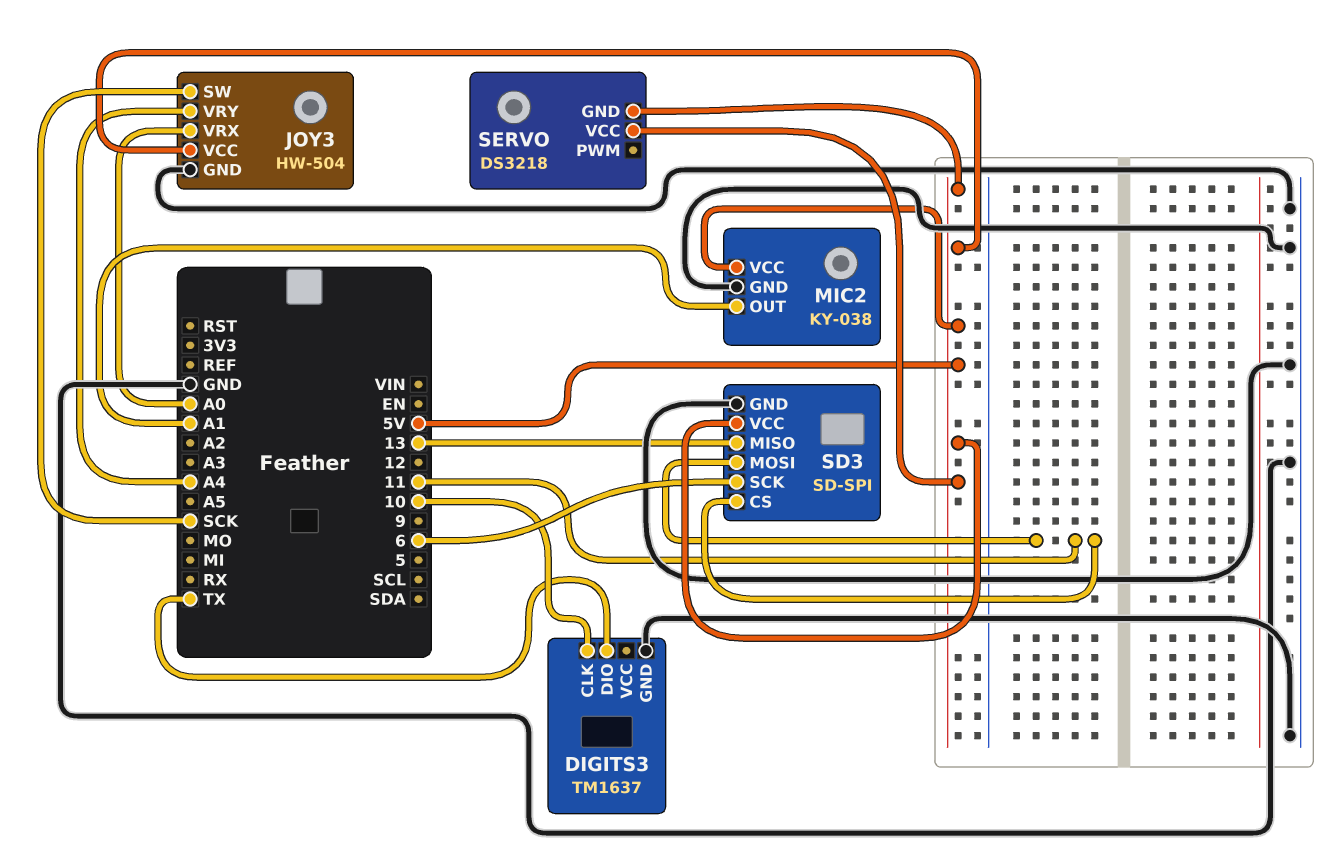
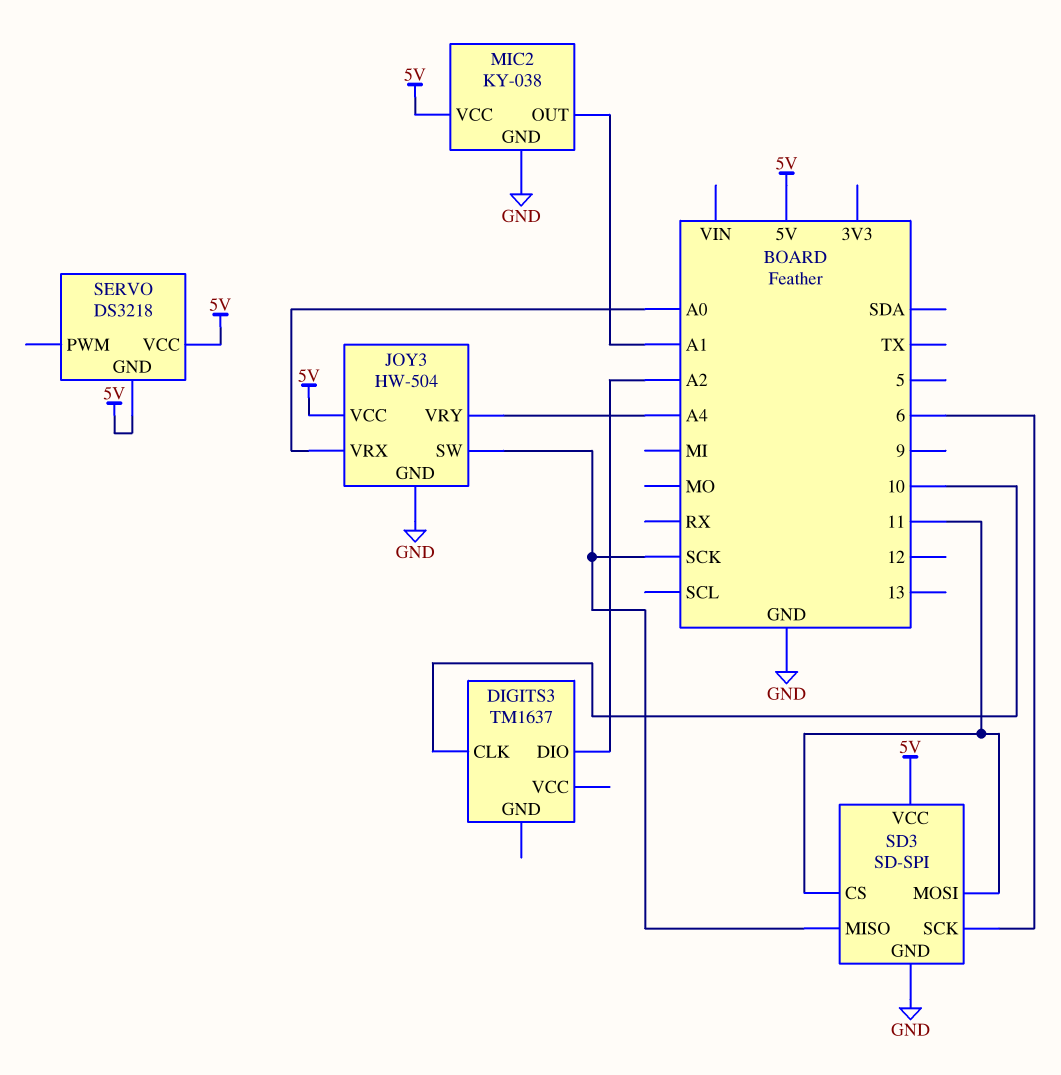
DIGITS3 pin DIO: TX -> A2
DIGITS3 pin GND: GND -> none
SD3 pin MISO: 13 -> SCK

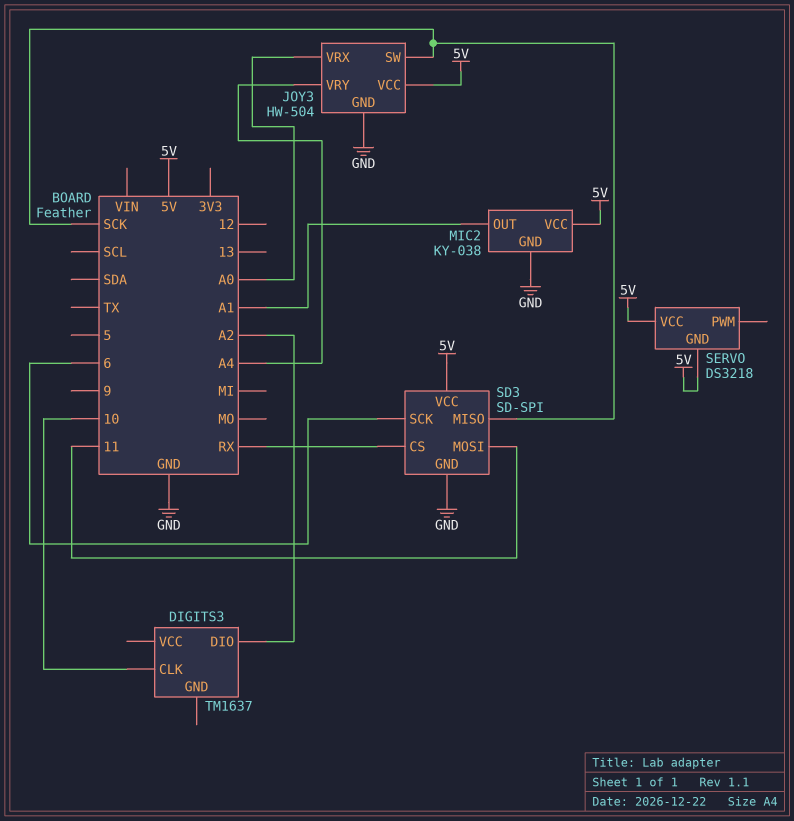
SD3 pin CS: 11 -> RX

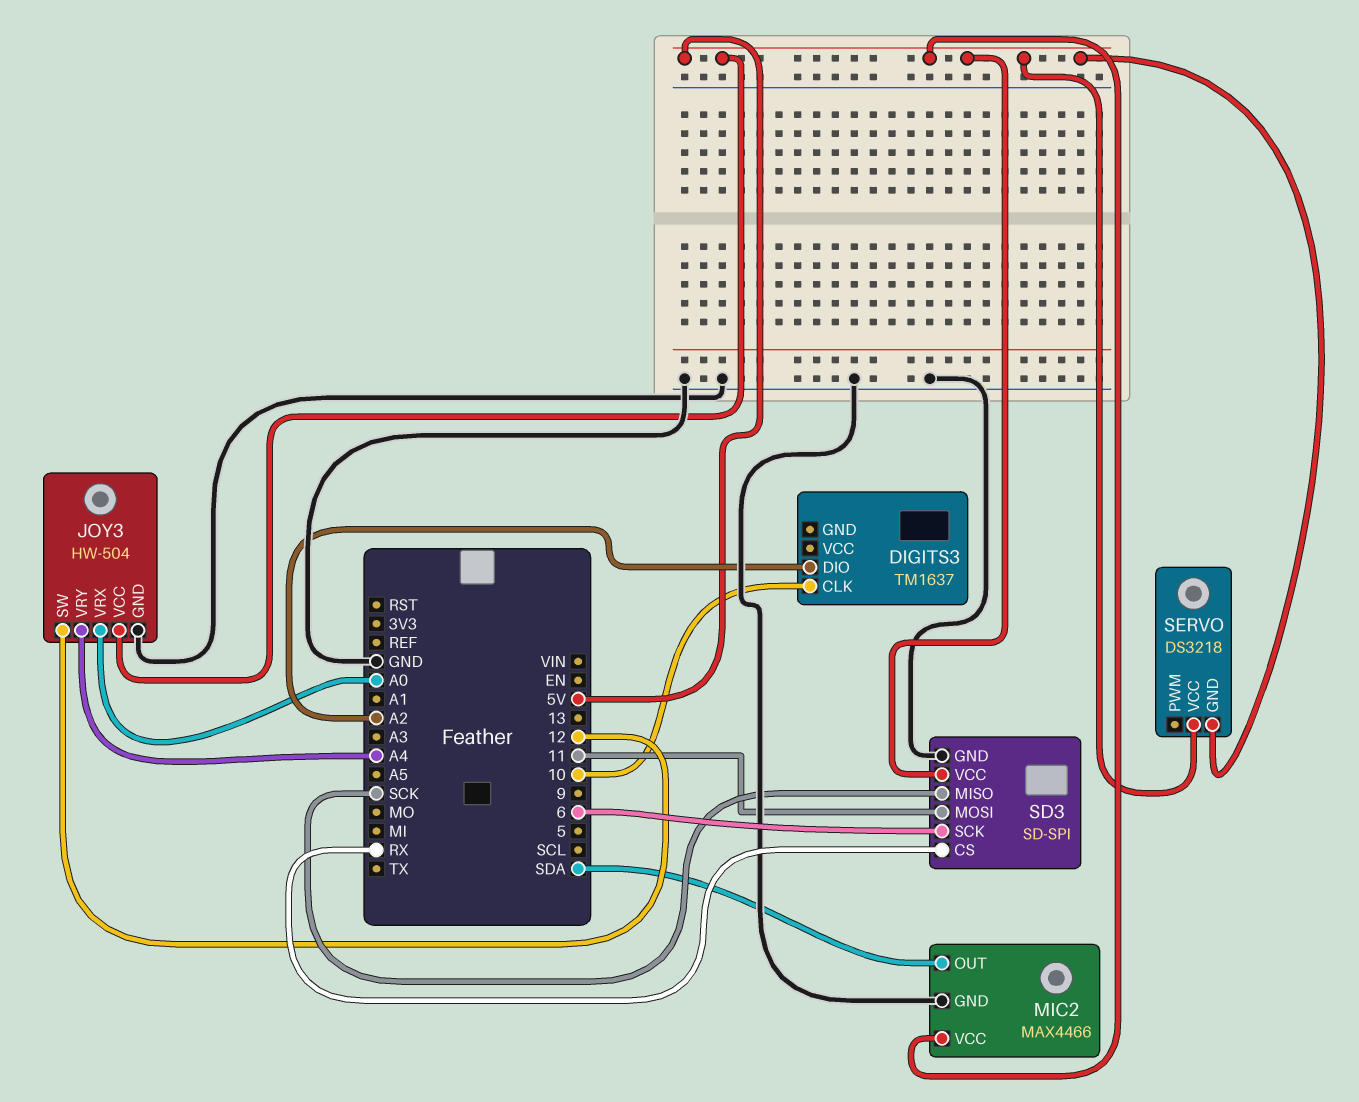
JOY3 pin SW: SCK -> 12
MIC2: KY-038 -> MAX4466
MIC2 pin OUT: A1 -> SDA

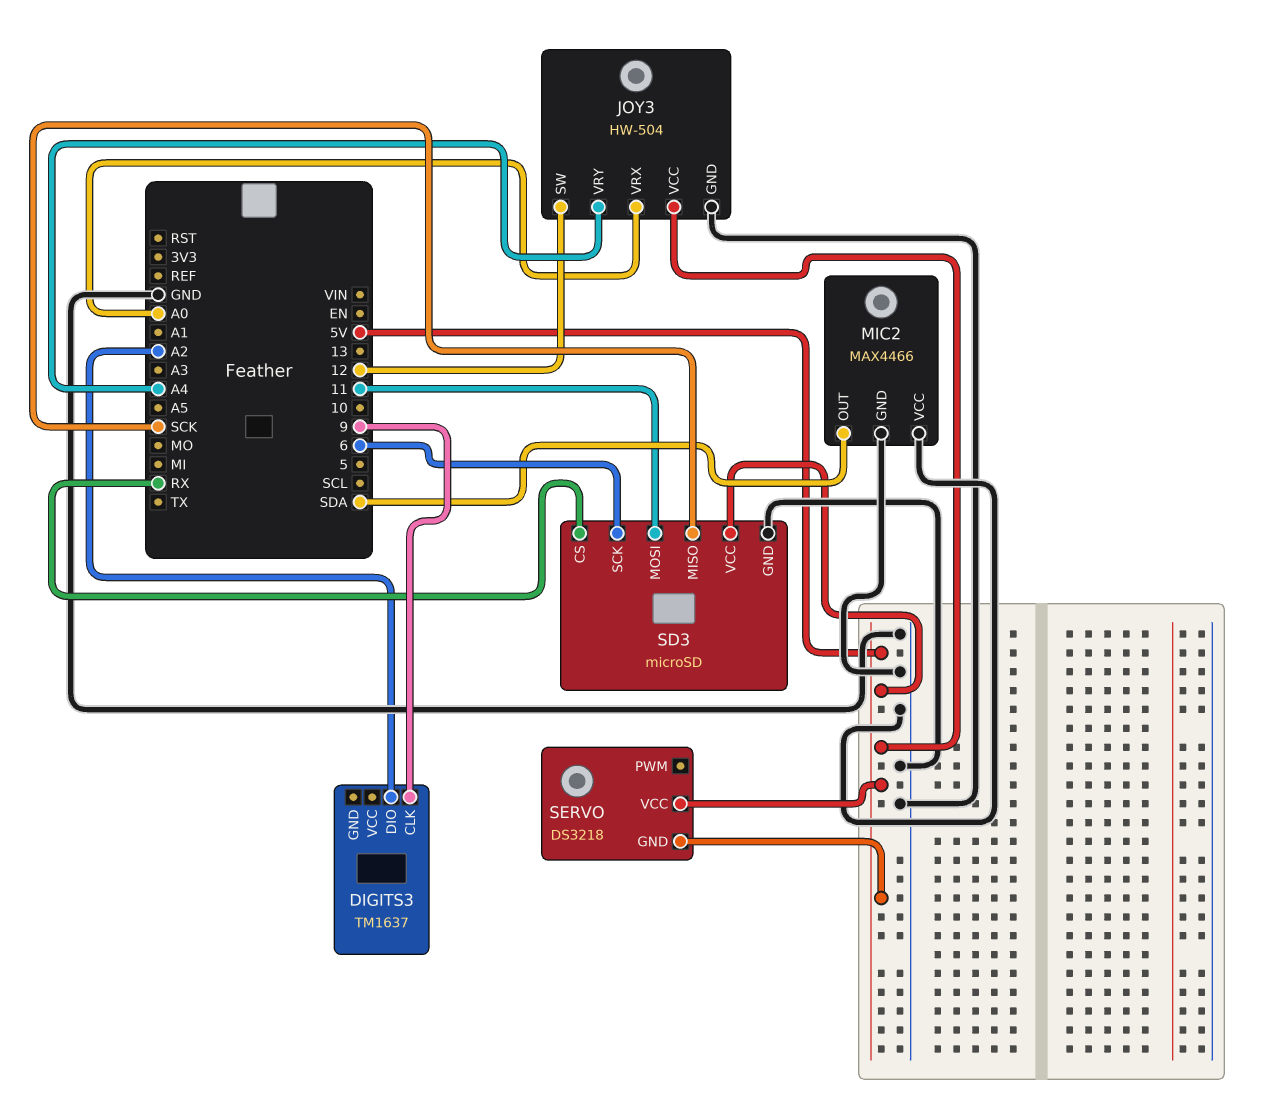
DIGITS3 pin CLK: 10 -> 9
MIC2 pin VCC: 5V -> GND
SD3: SD-SPI -> microSD

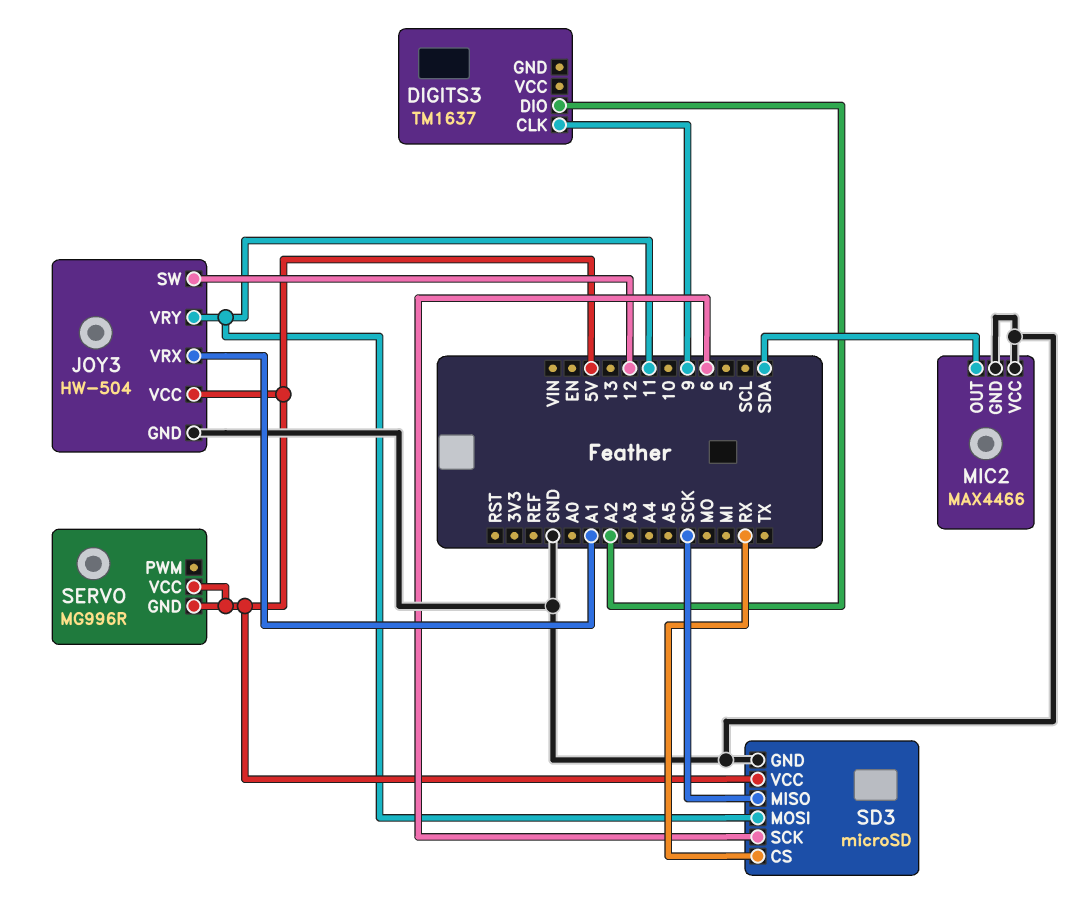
JOY3 pin VRX: A0 -> A1
JOY3 pin VRY: A4 -> 11
SERVO: DS3218 -> MG996R

